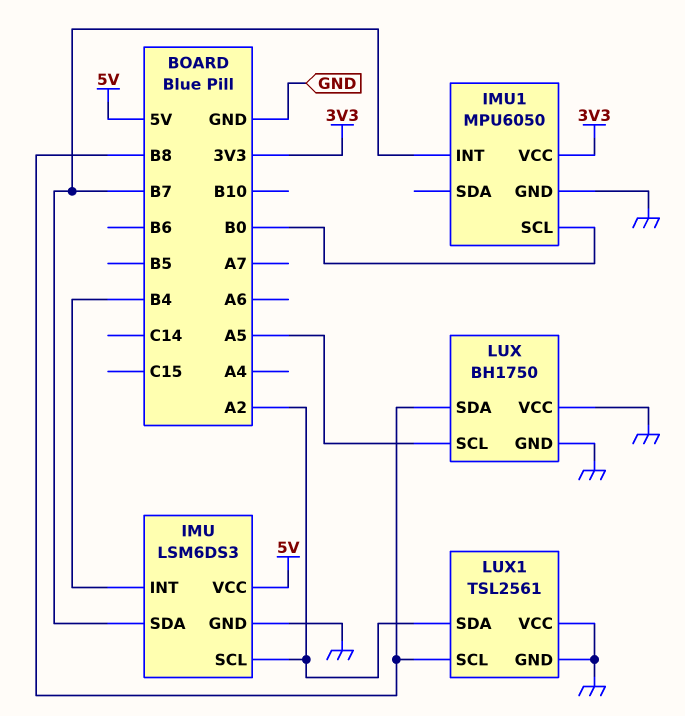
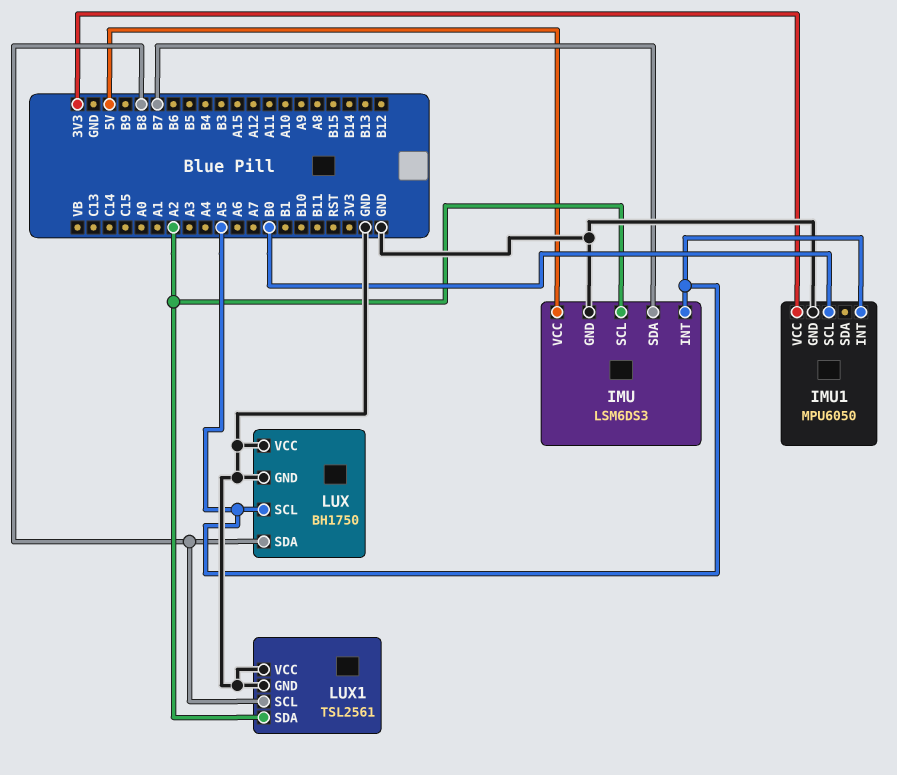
IMU pin INT: B4 -> A5
IMU1 pin INT: B7 -> A5

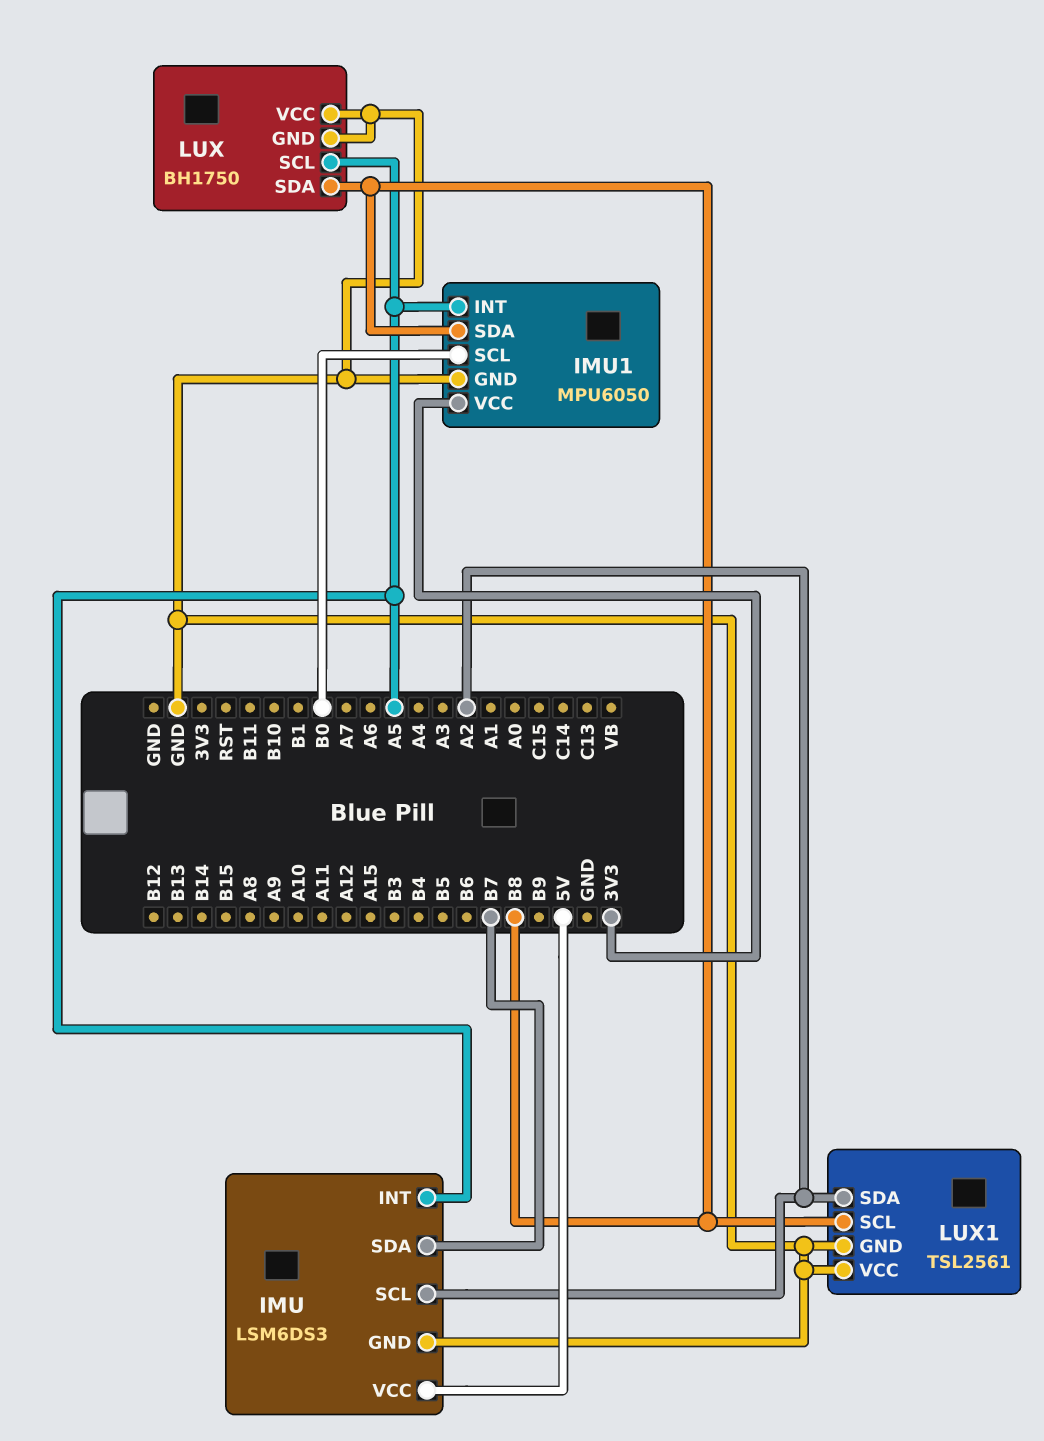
IMU1 pin SDA: none -> B8

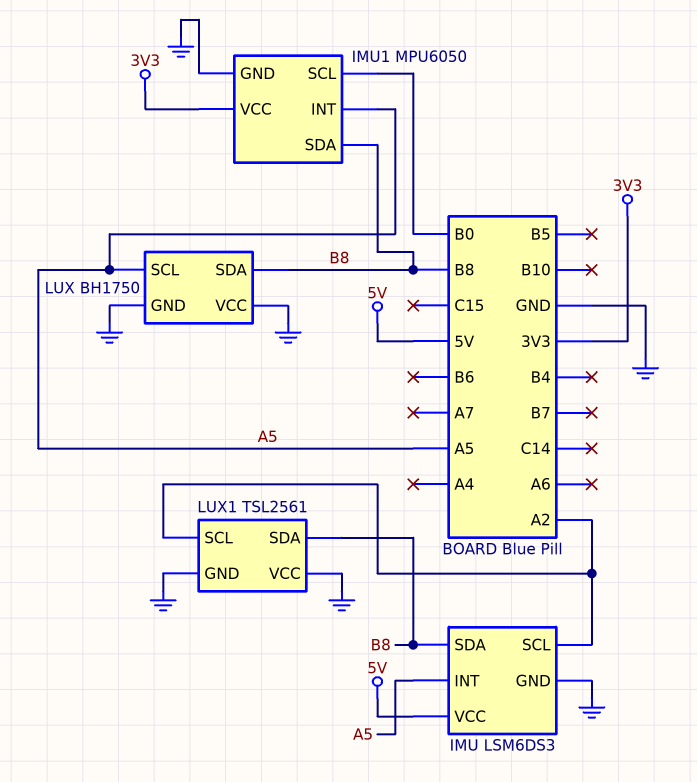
IMU pin SDA: B7 -> B8
LUX1 pin SCL: B8 -> A2
LUX1 pin SDA: A2 -> B8

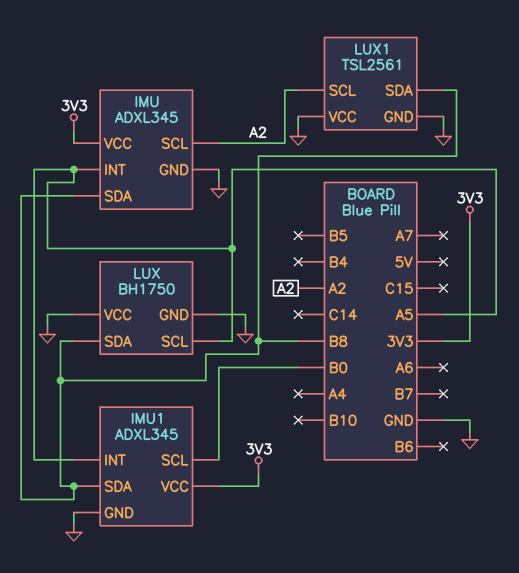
IMU: LSM6DS3 -> ADXL345
IMU pin VCC: 5V -> 3V3
IMU1: MPU6050 -> ADXL345

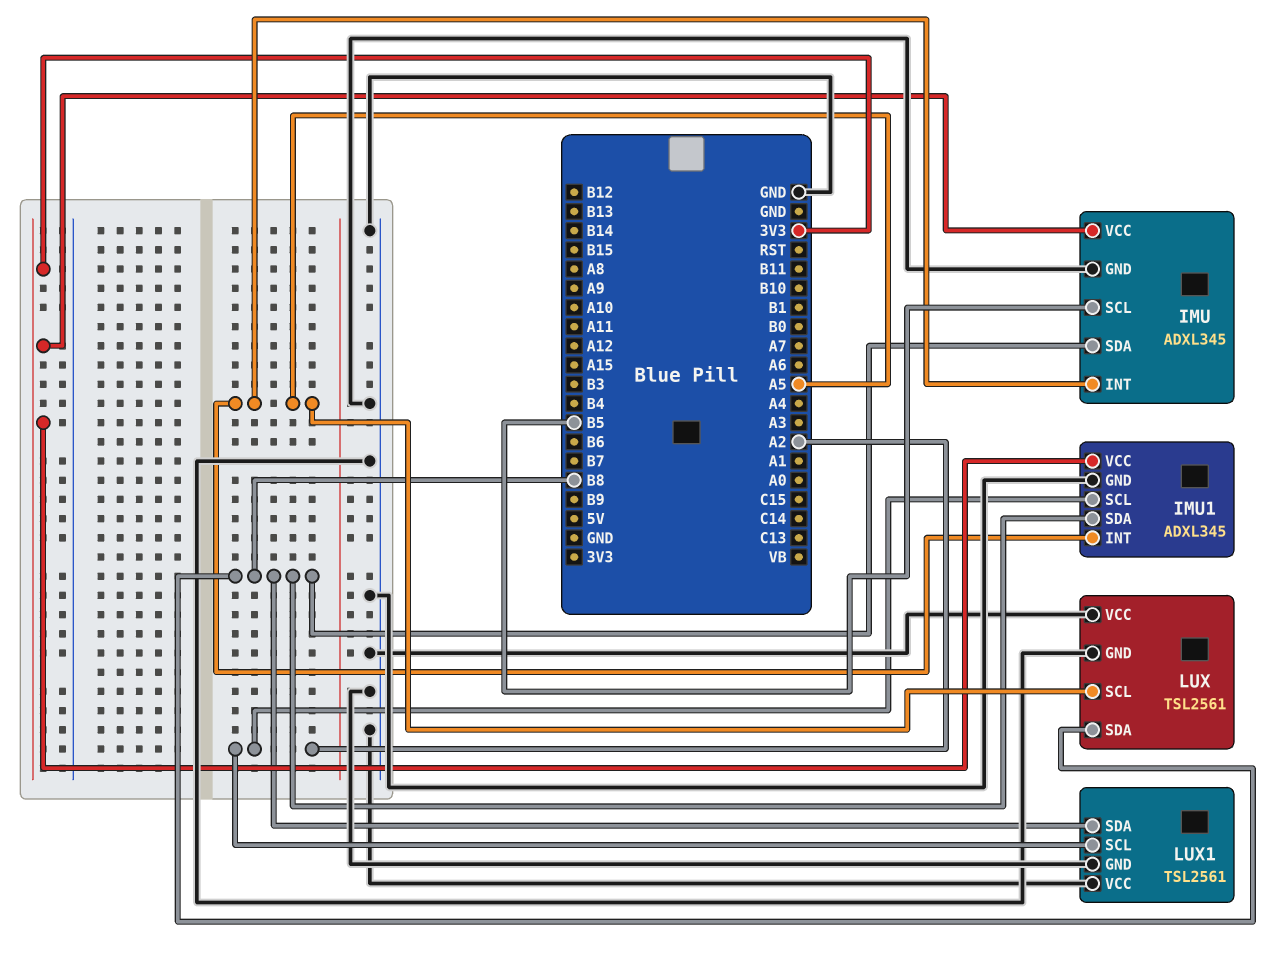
IMU pin SCL: A2 -> B5
IMU1 pin SCL: B0 -> A2
LUX: BH1750 -> TSL2561

